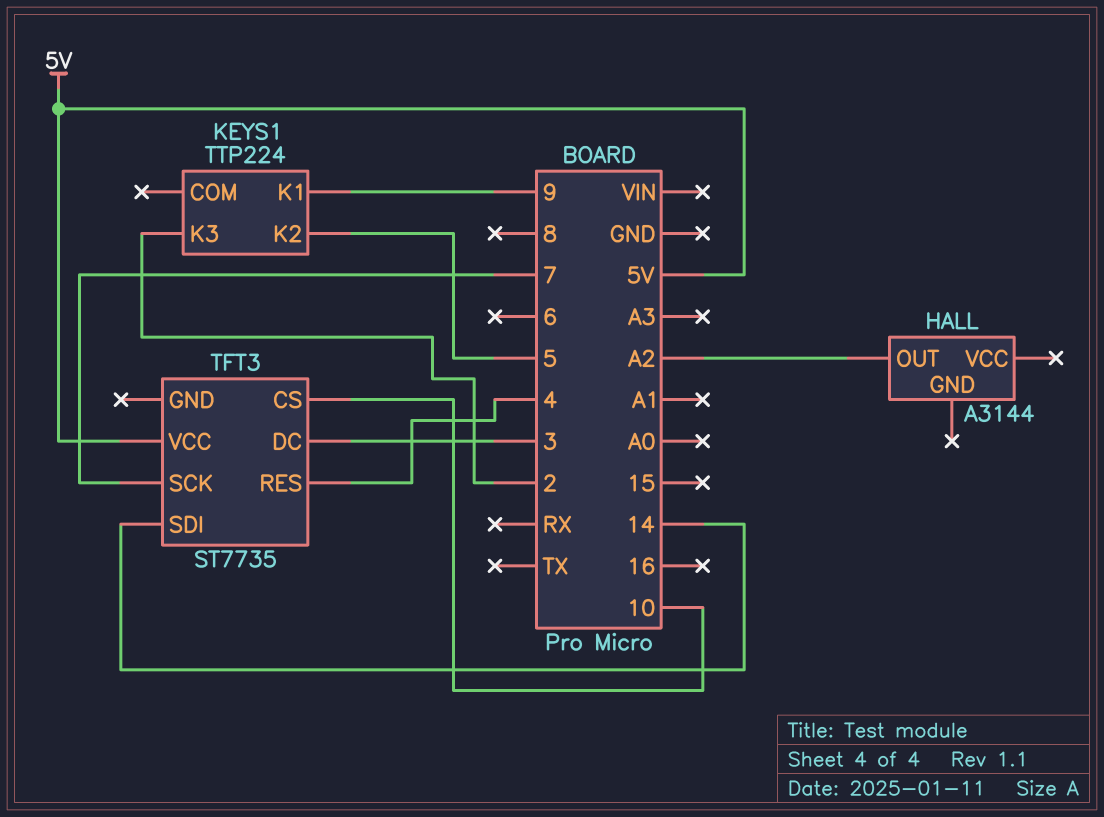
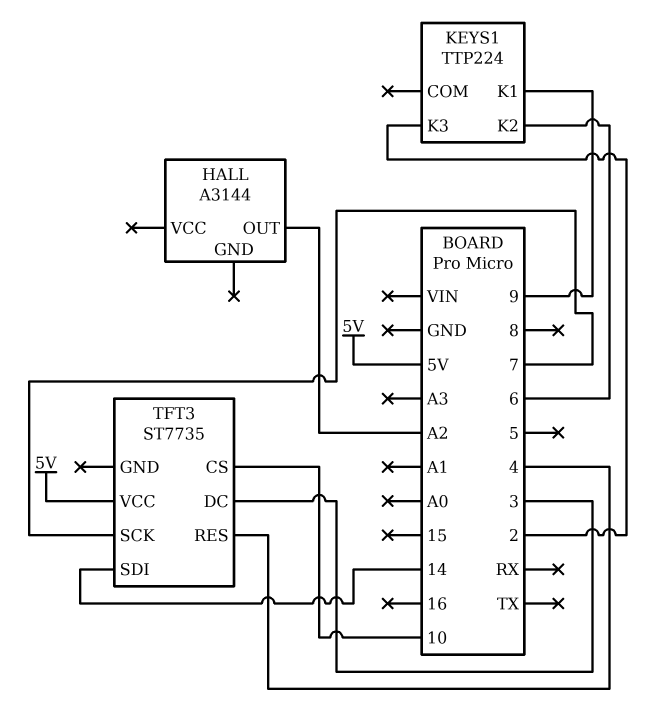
KEYS1 pin K2: 5 -> 6

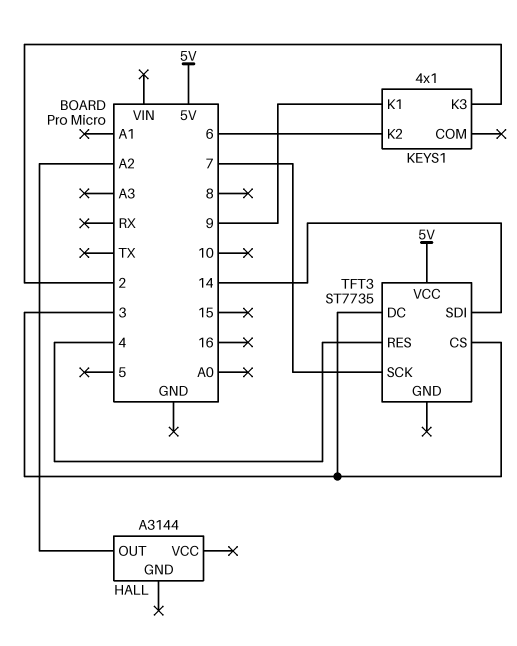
KEYS1: TTP224 -> 4x1
TFT3 pin CS: 10 -> 3

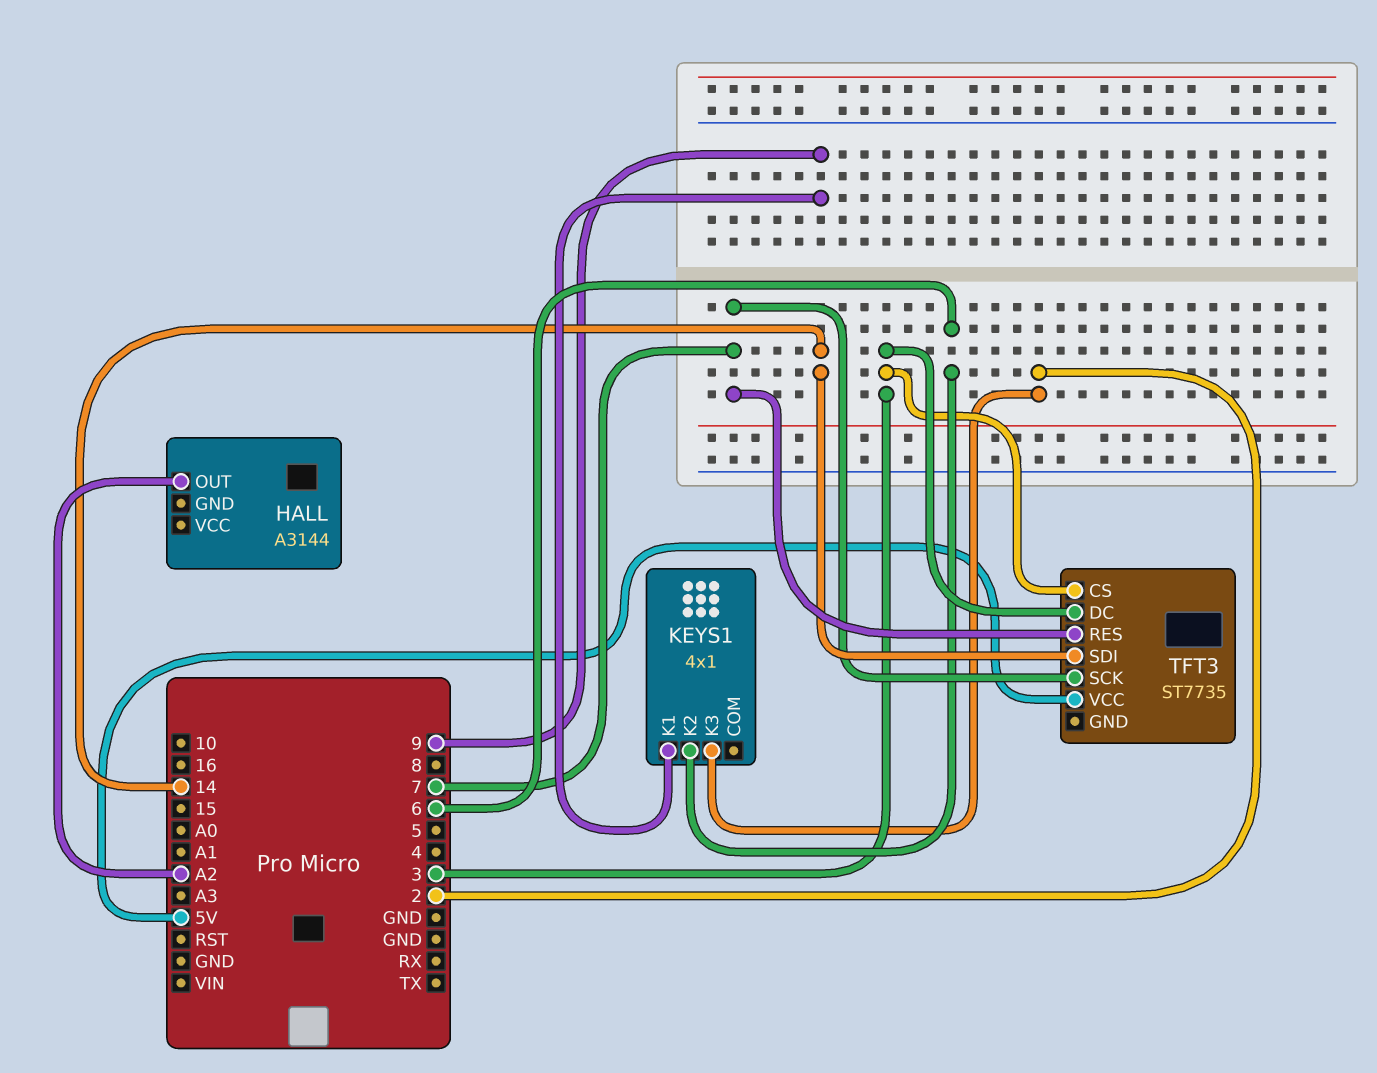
TFT3 pin RES: 4 -> 7

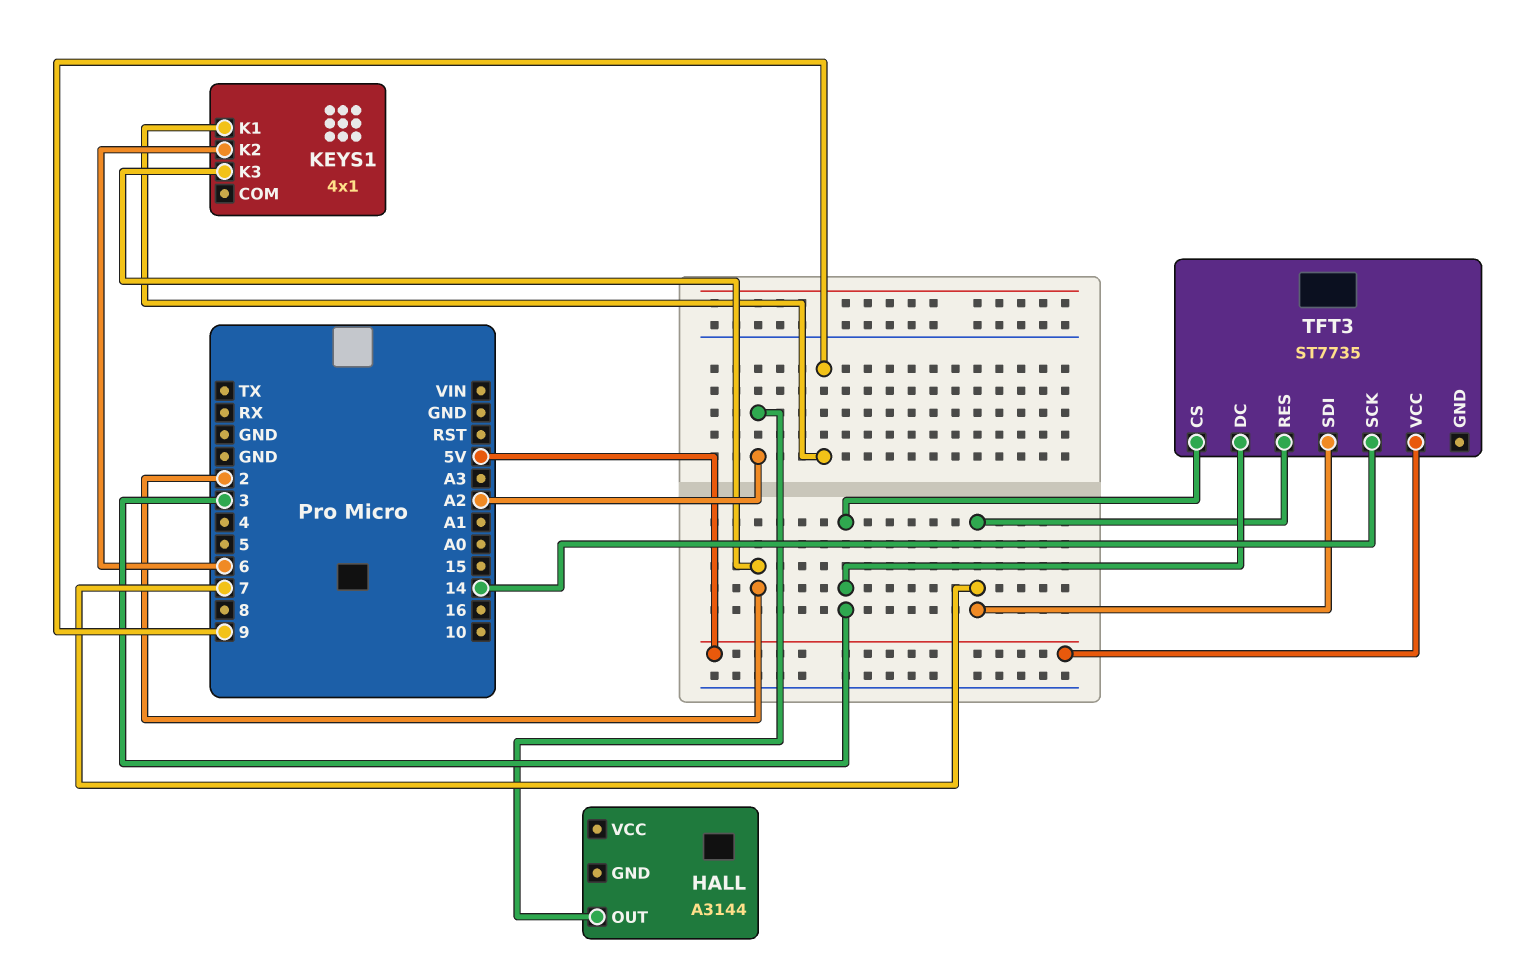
TFT3 pin SCK: 7 -> 14
TFT3 pin SDI: 14 -> 7

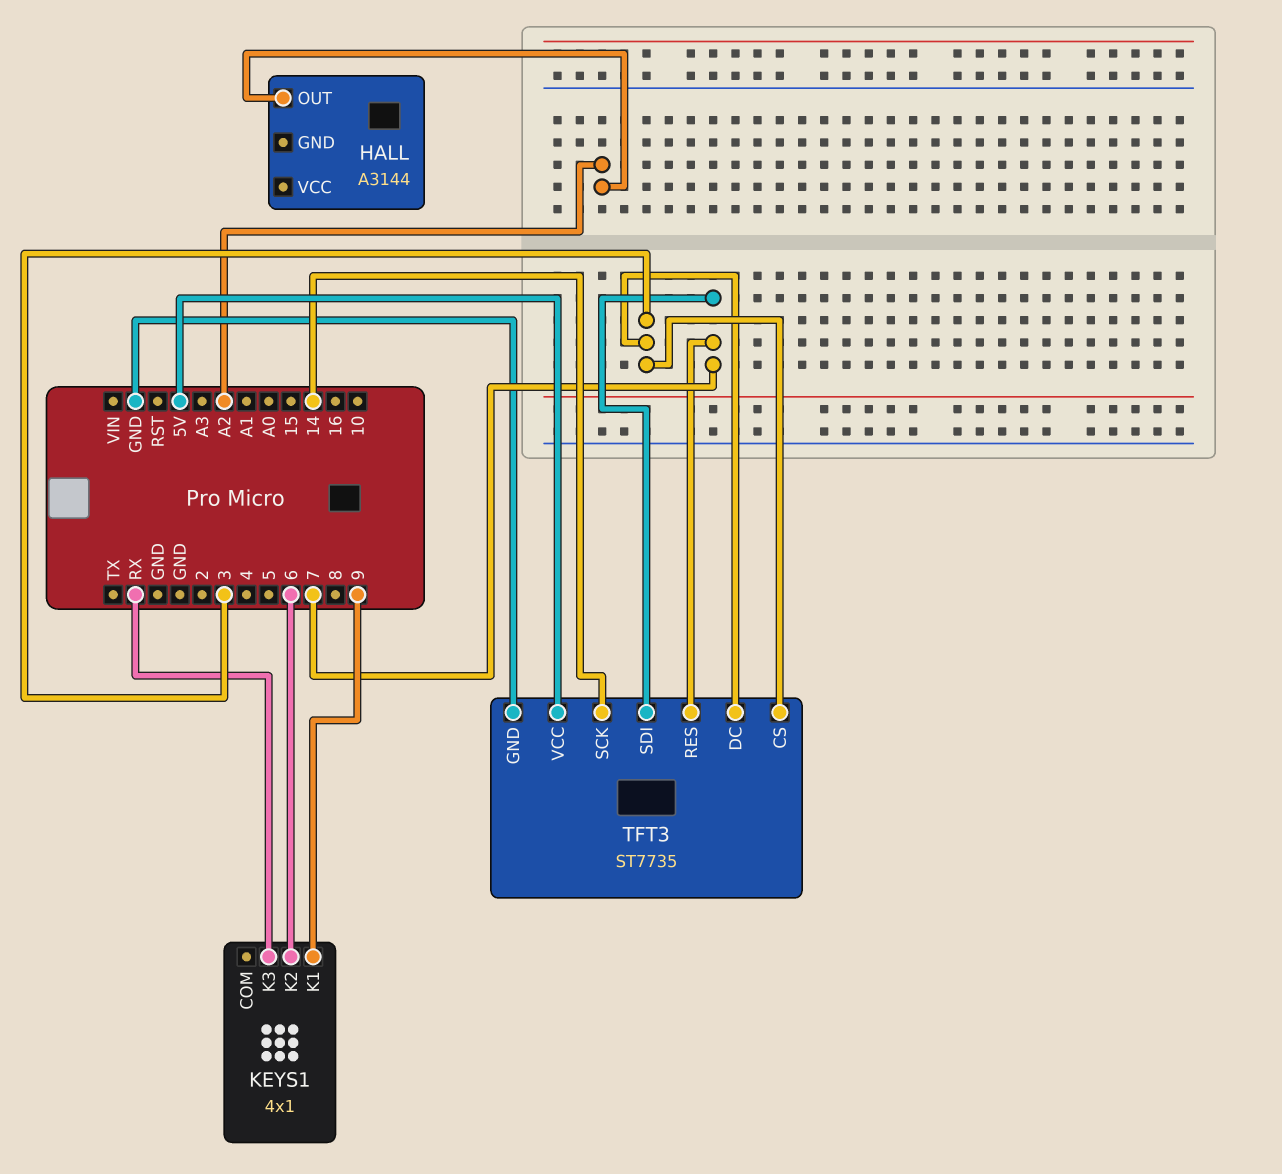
KEYS1 pin K3: 2 -> RX
TFT3 pin GND: none -> GND

